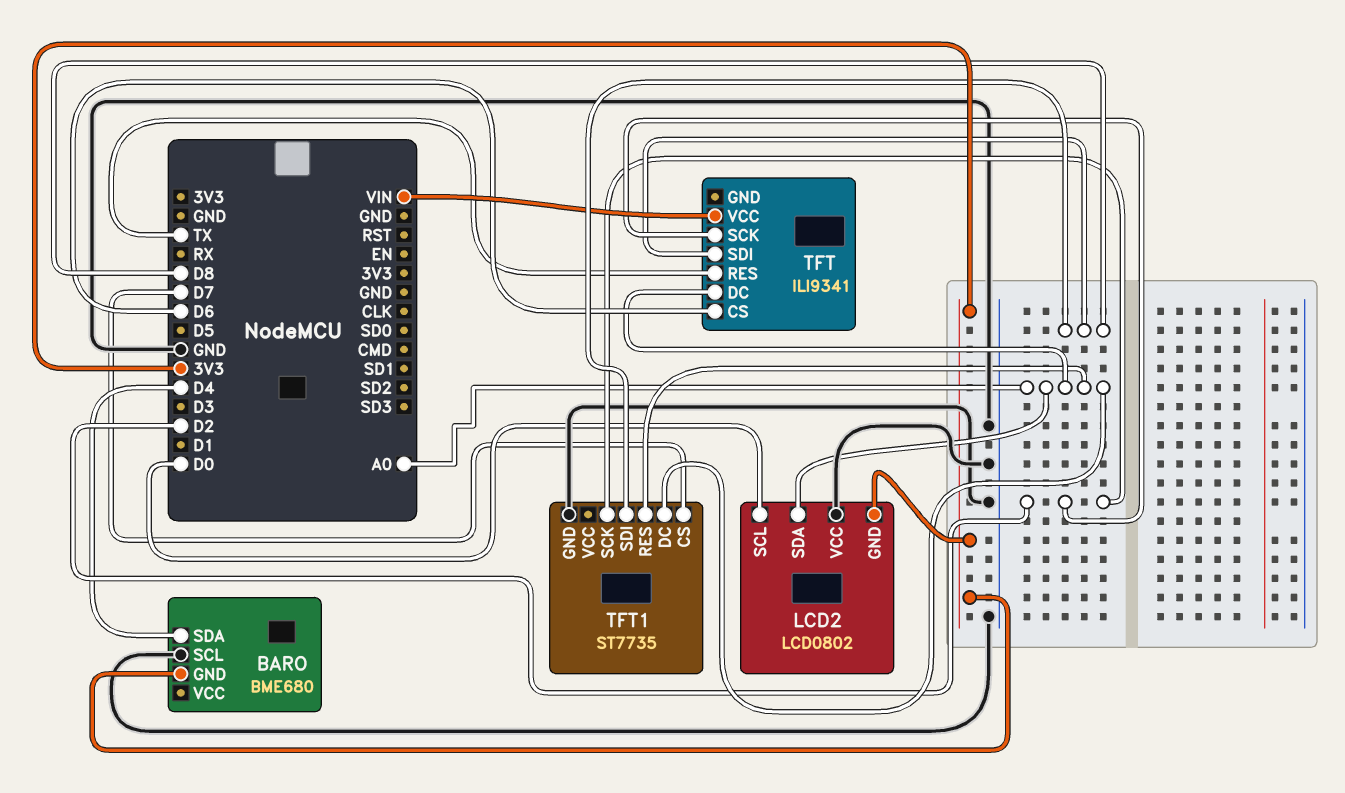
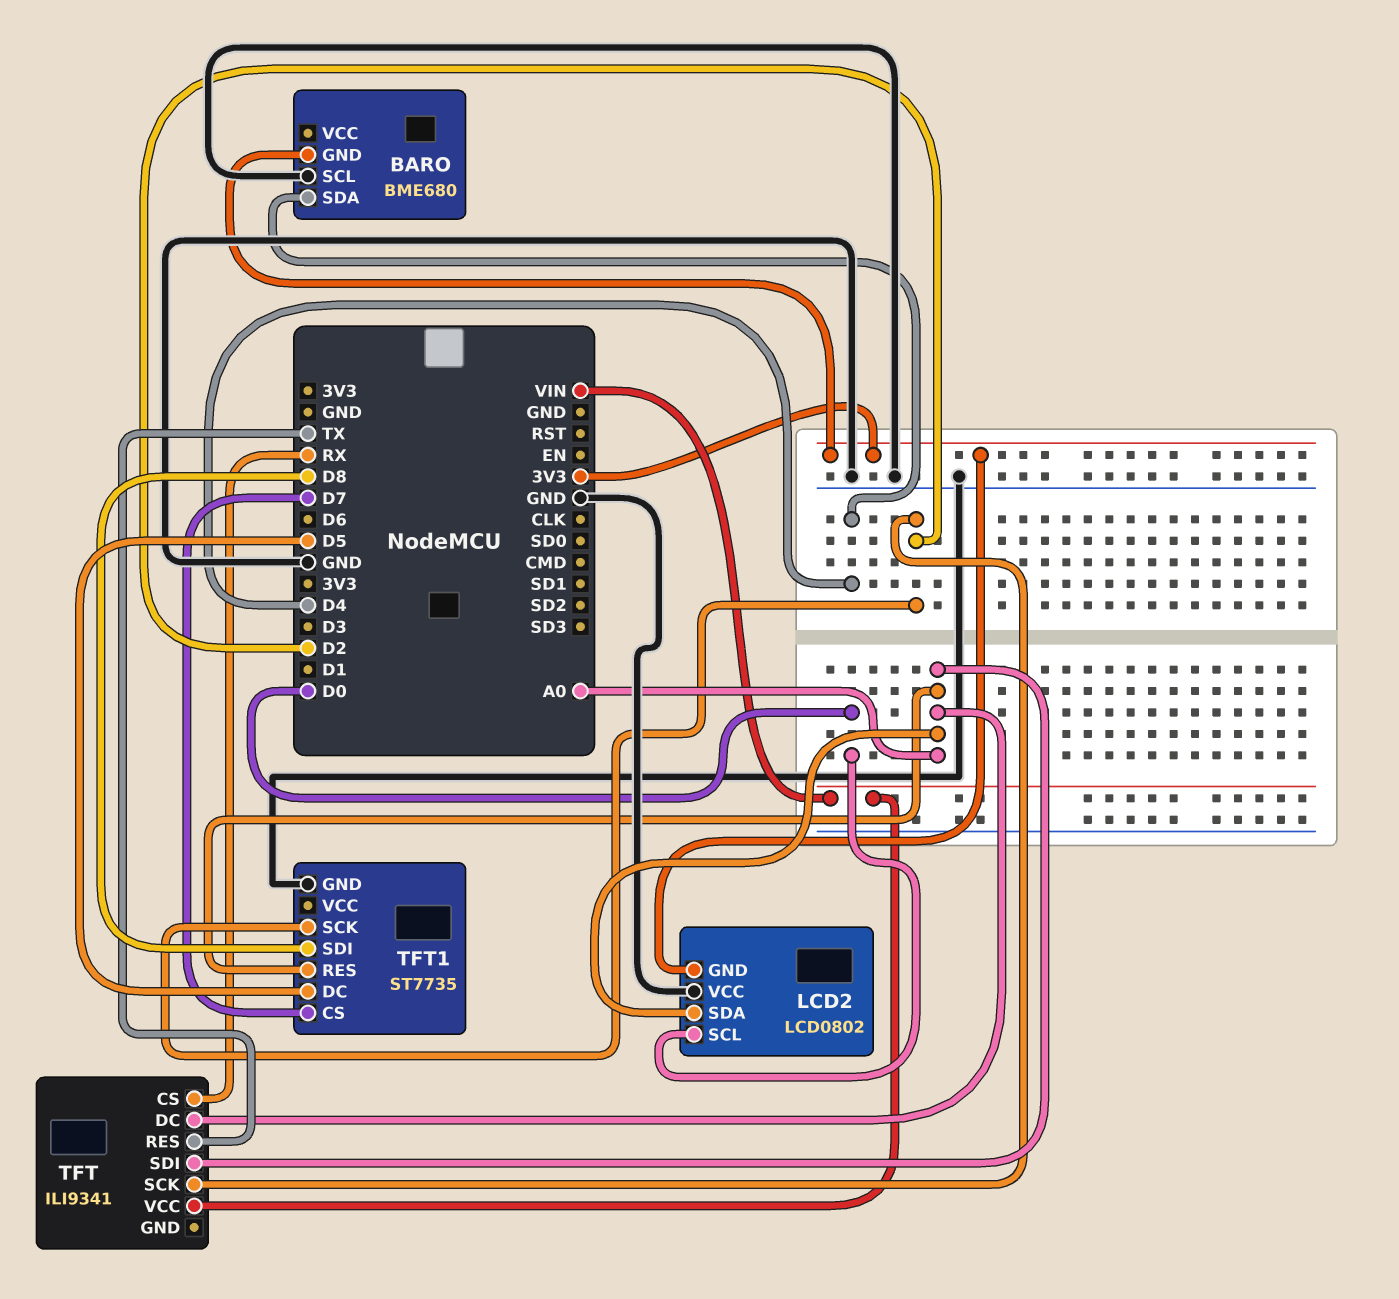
TFT pin CS: D6 -> RX
TFT pin SDI: D8 -> A0
TFT1 pin DC: A0 -> D5

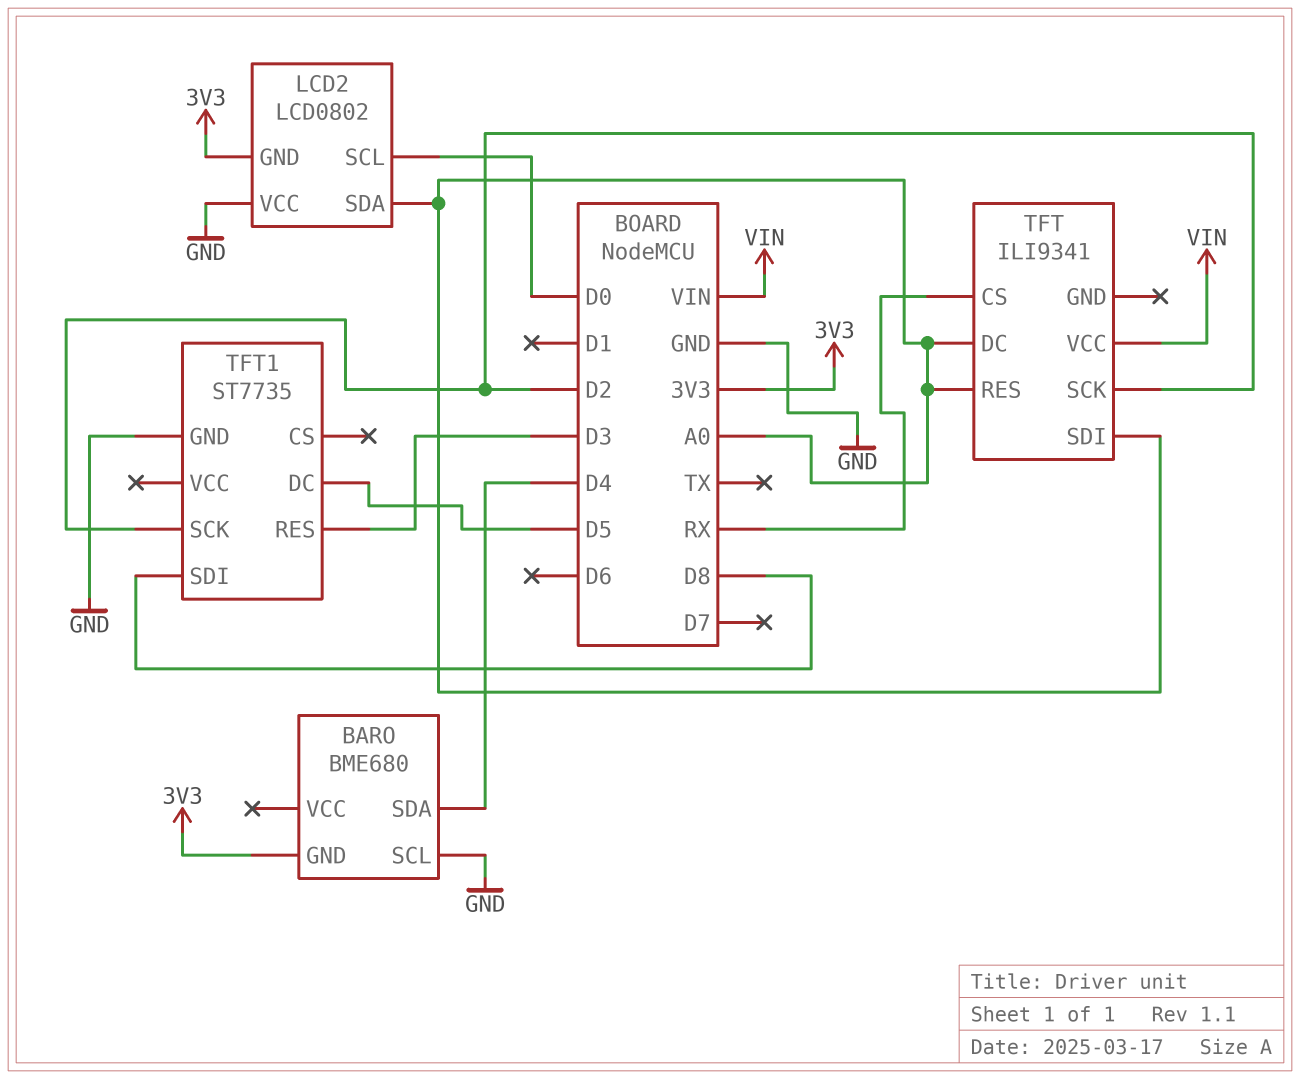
TFT pin RES: TX -> A0
TFT1 pin CS: D7 -> none
TFT1 pin RES: A0 -> D3

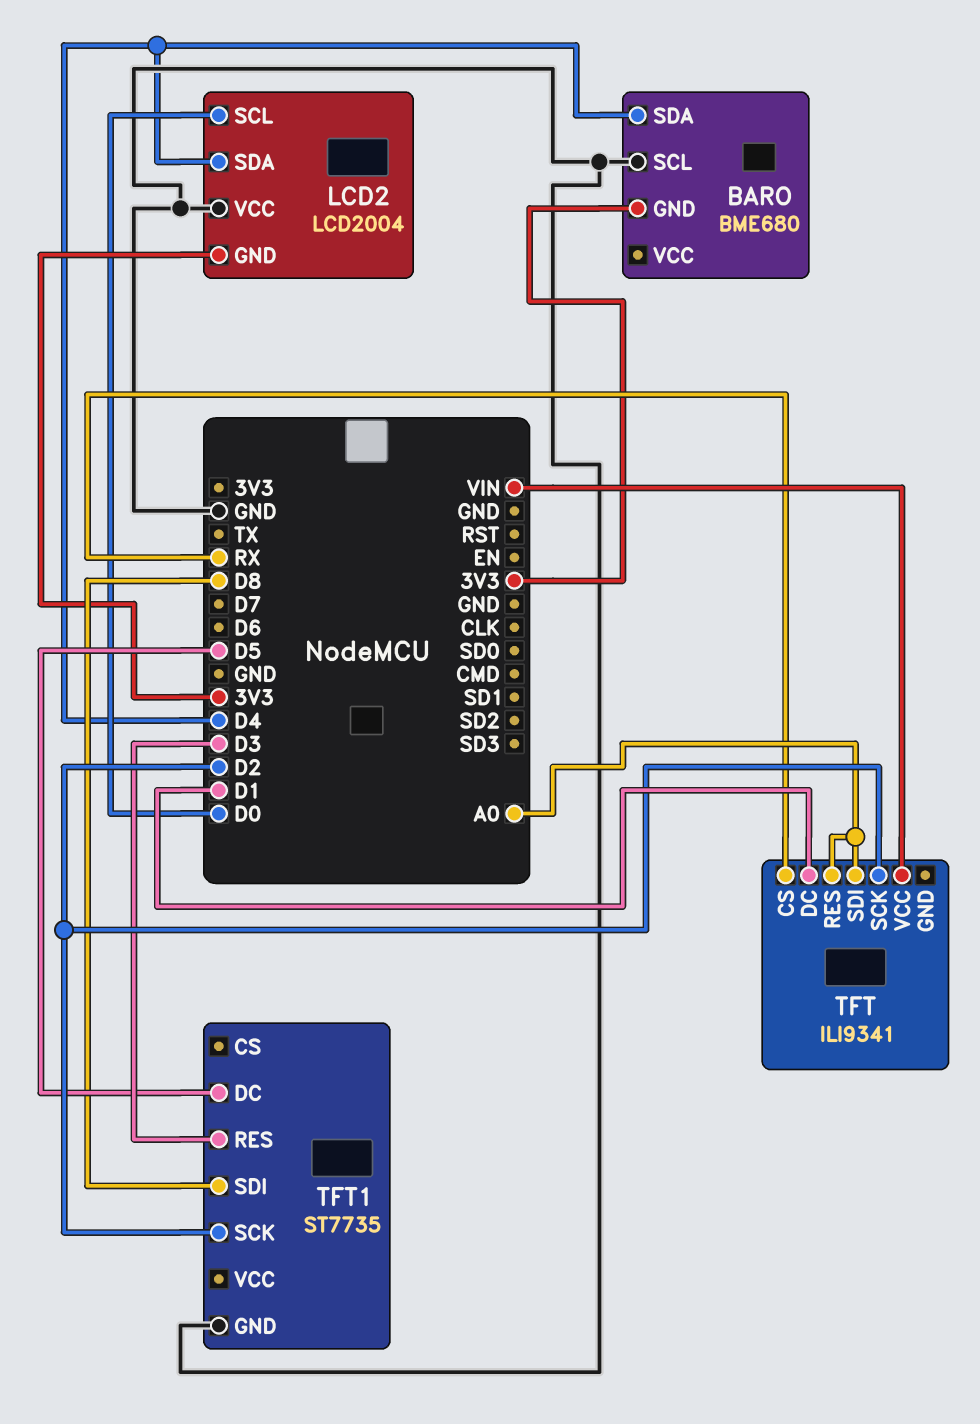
LCD2: LCD0802 -> LCD2004
LCD2 pin SDA: A0 -> D4
TFT pin DC: A0 -> D1

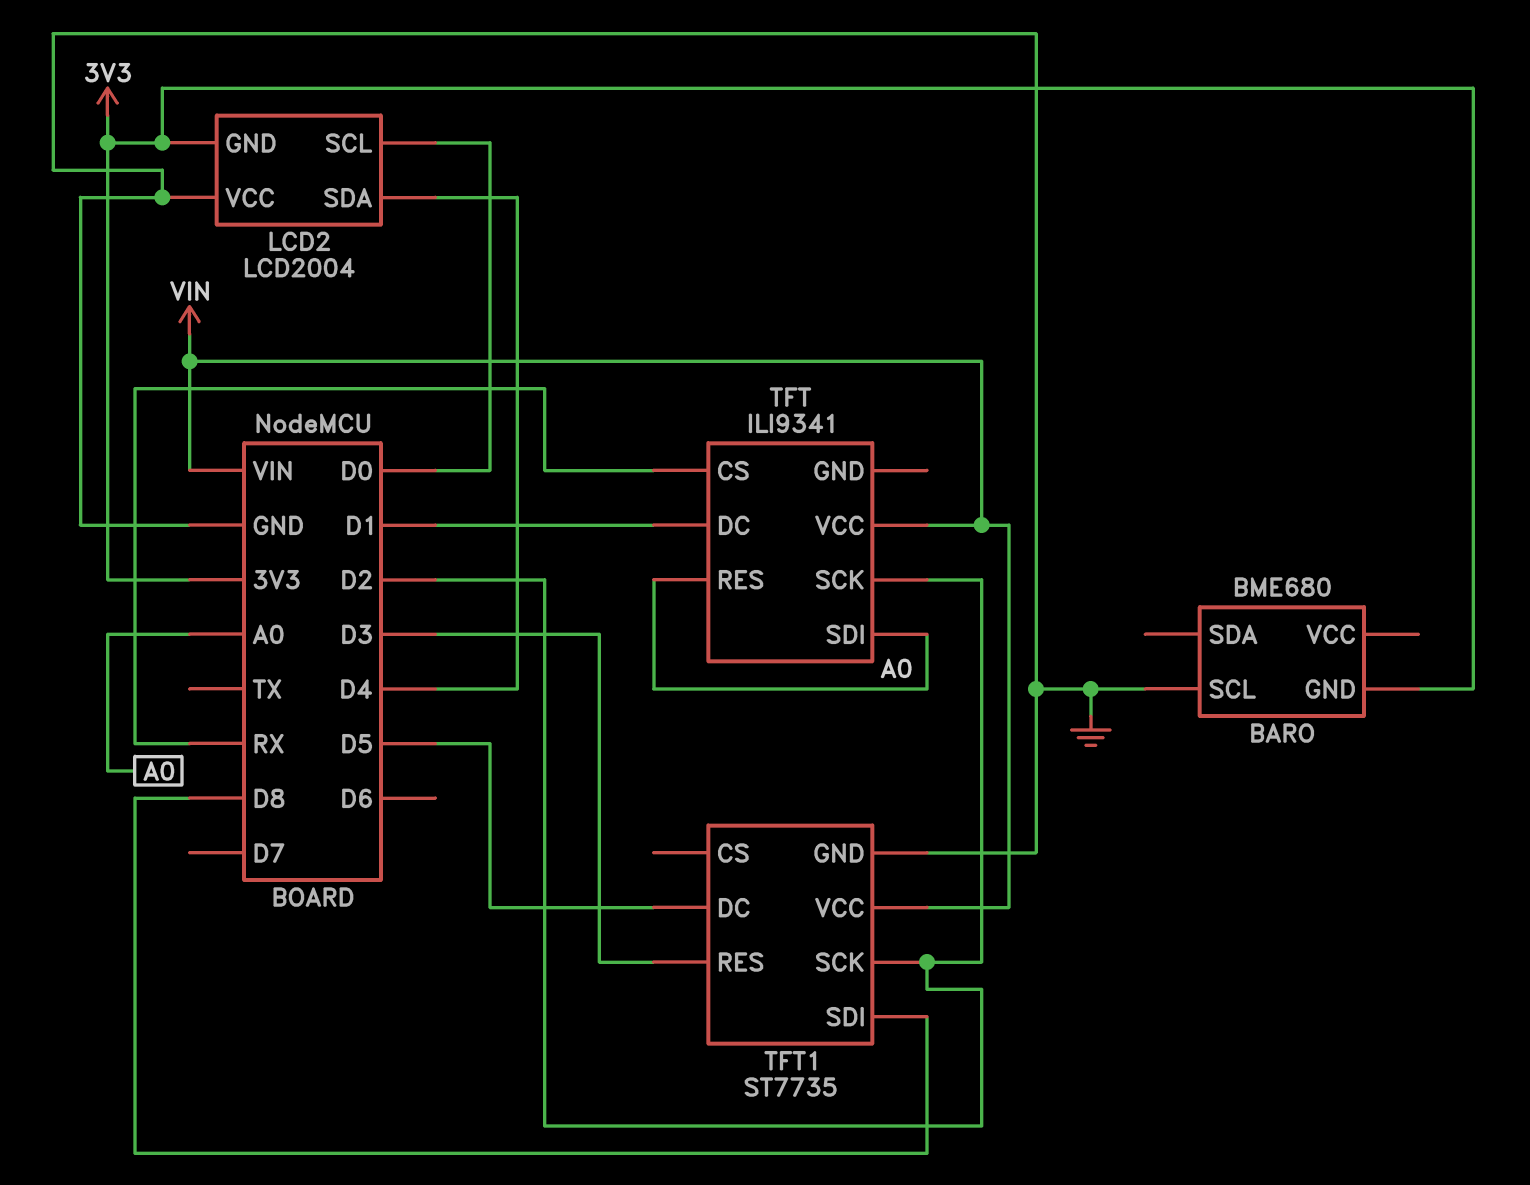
BARO pin SDA: D4 -> none
TFT1 pin VCC: none -> VIN

